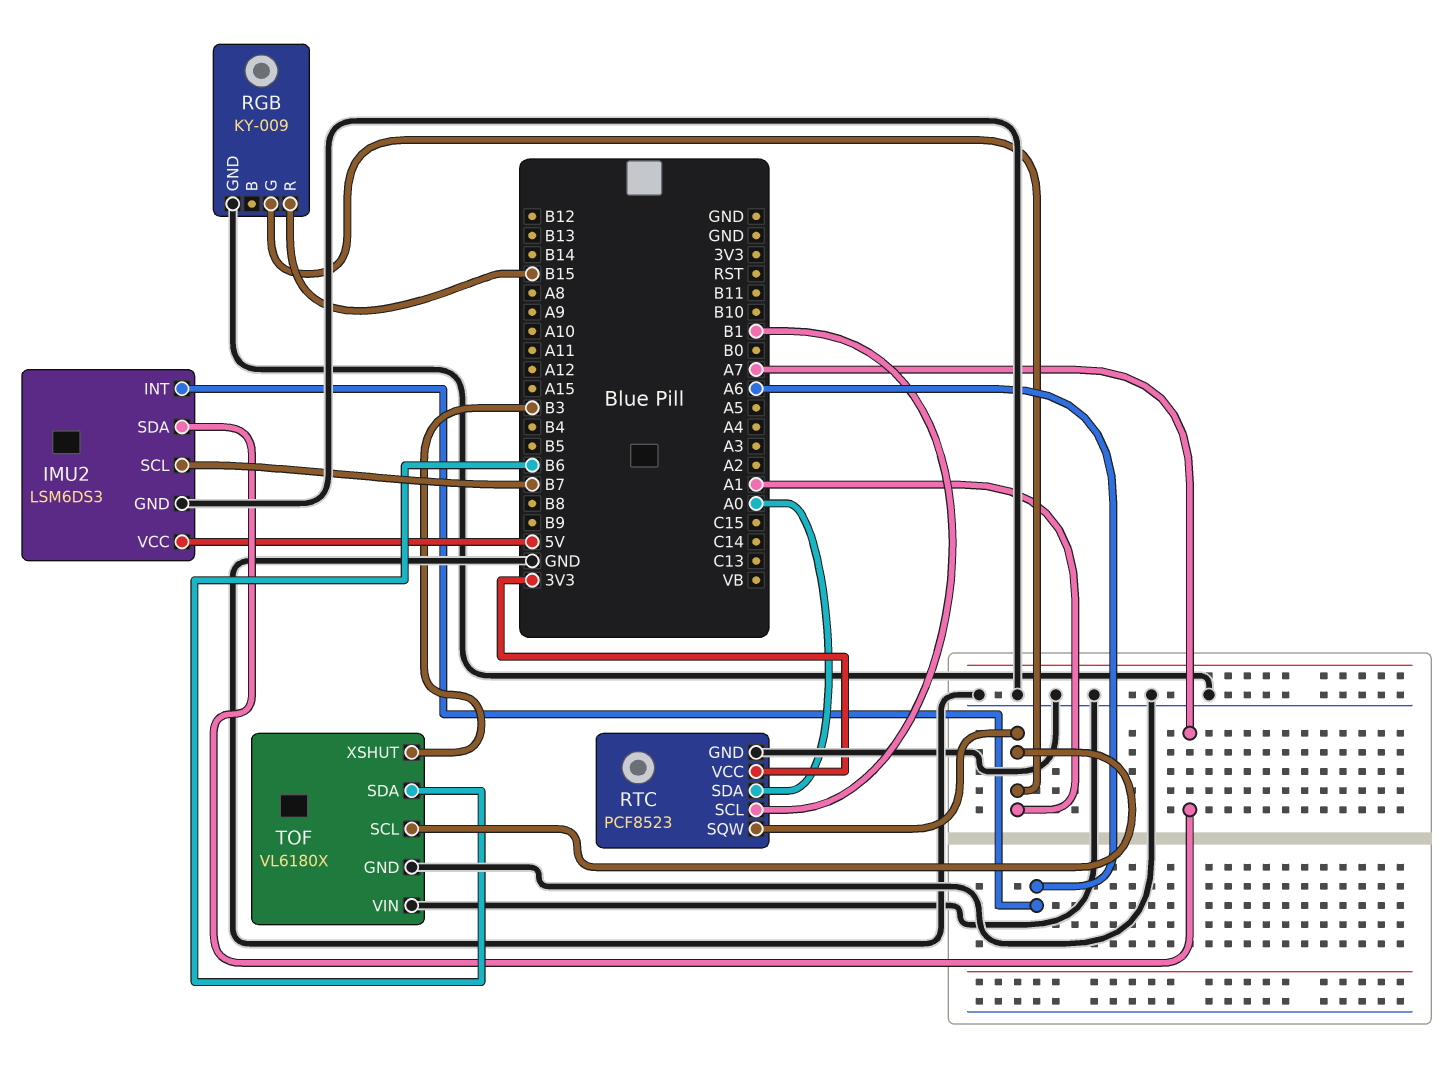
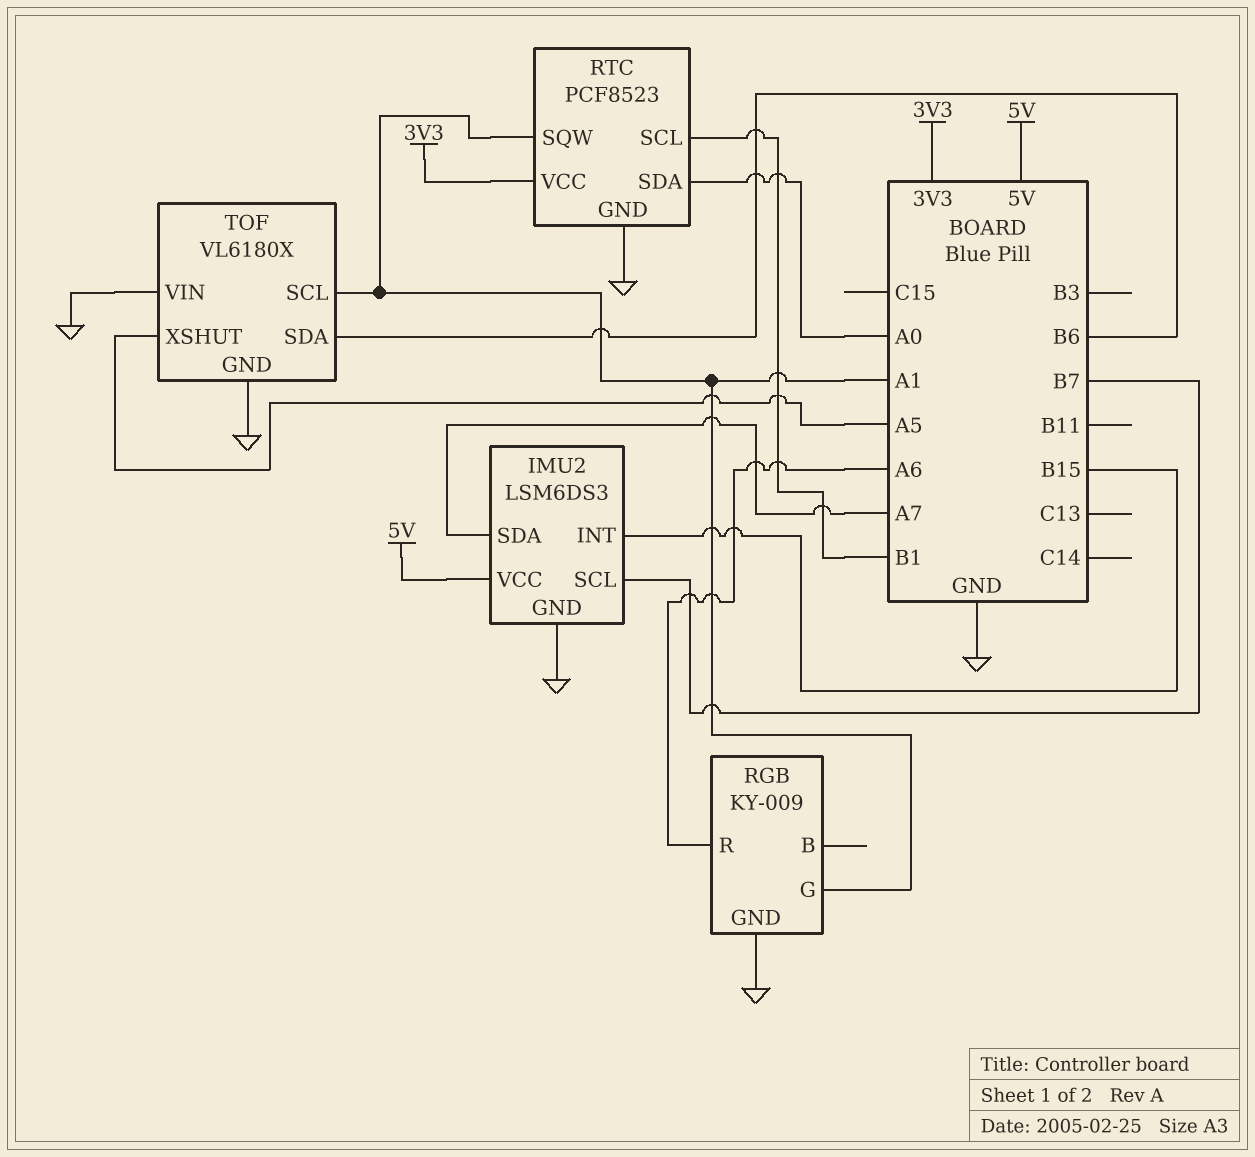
IMU2 pin INT: A6 -> B15
RGB pin R: B15 -> A6
TOF pin XSHUT: B3 -> A5

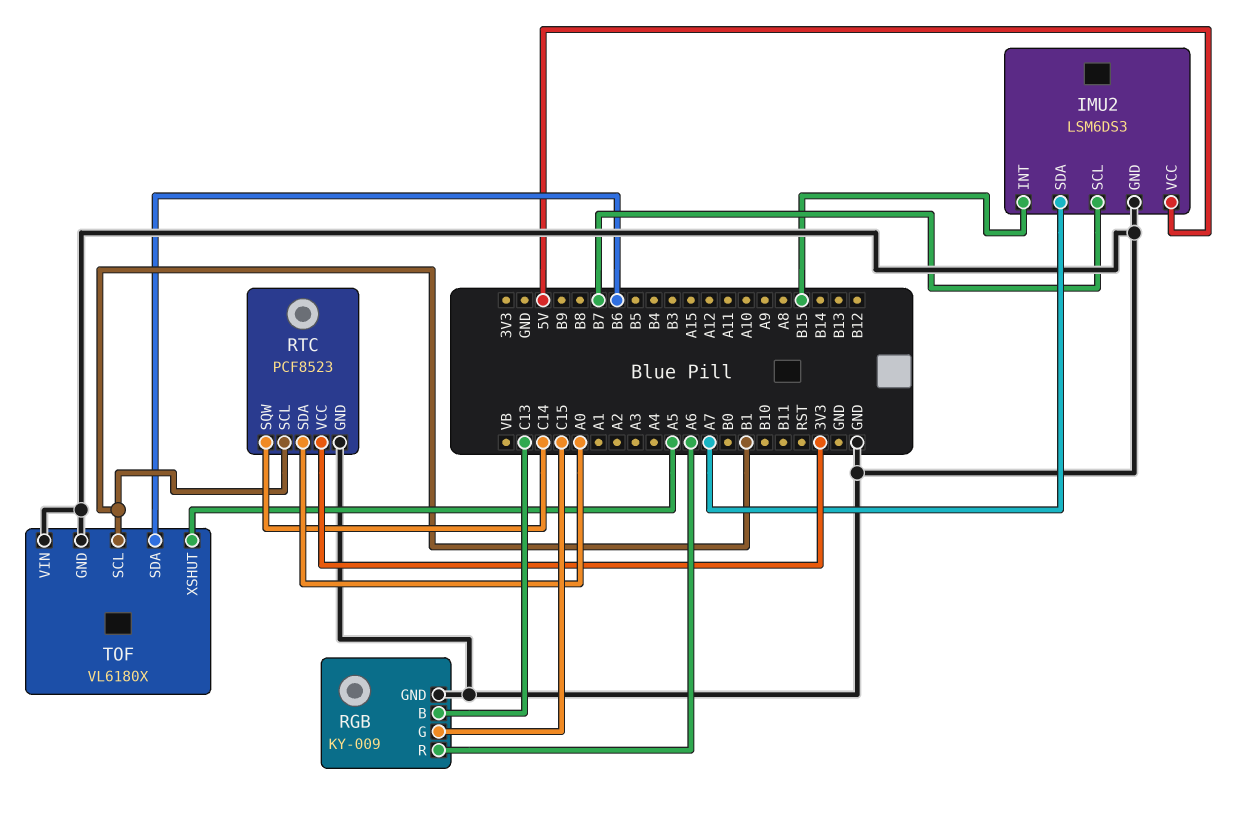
RGB pin B: none -> C13
RGB pin G: A1 -> C15
RTC pin SQW: A1 -> C14
TOF pin SCL: A1 -> B1

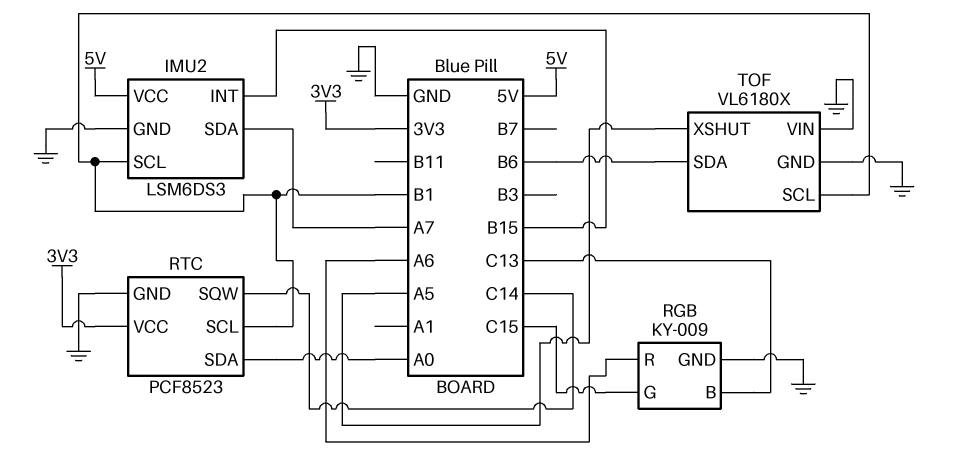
IMU2 pin SCL: B7 -> B1

